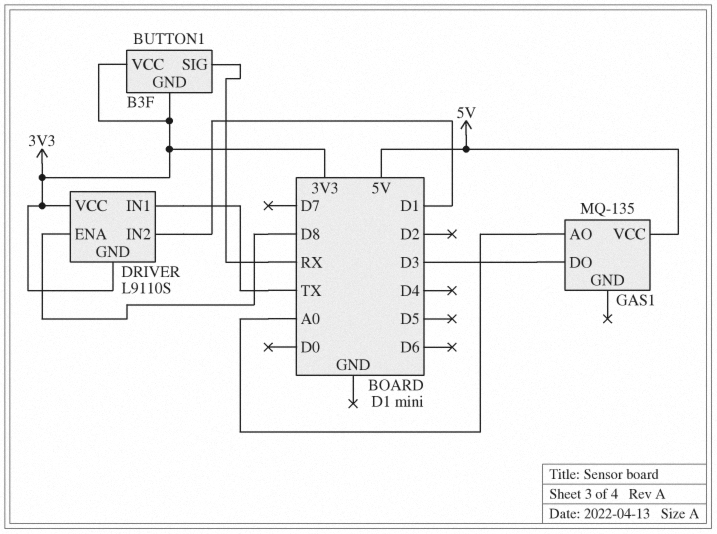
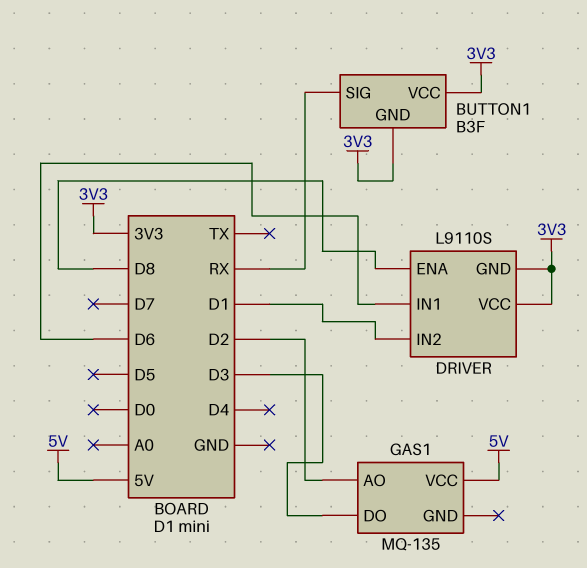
DRIVER pin IN1: TX -> D6
GAS1 pin AO: A0 -> D2

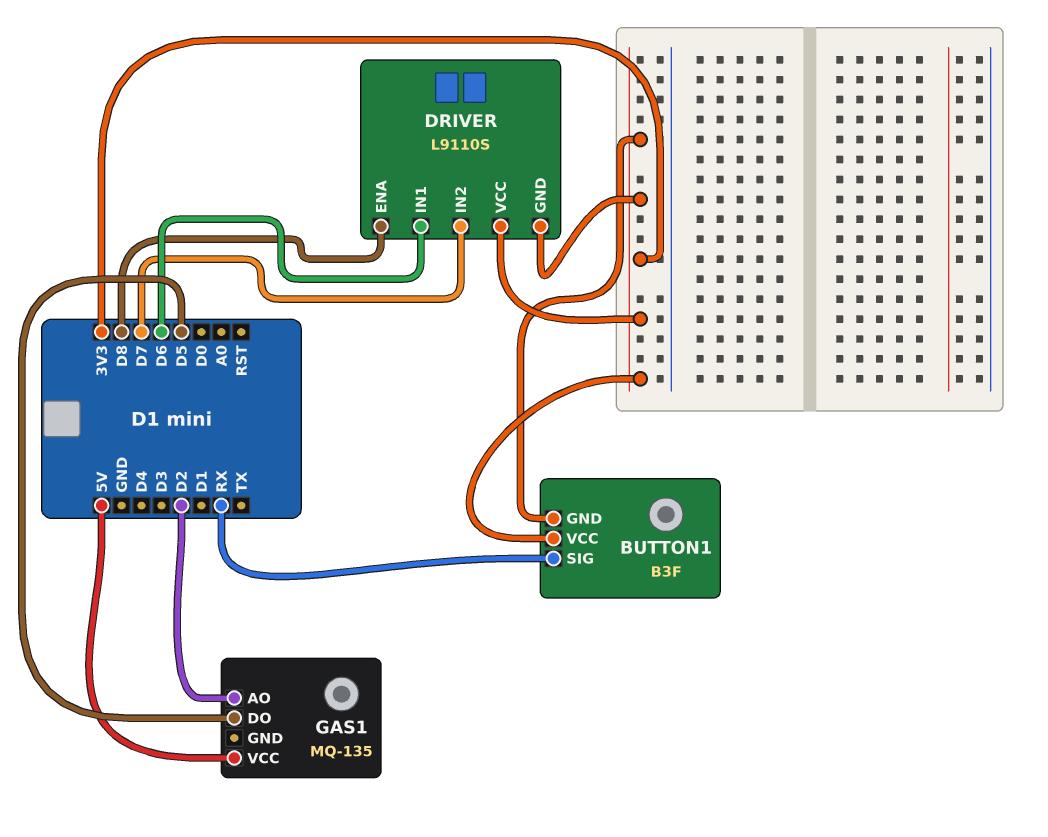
DRIVER pin IN2: D1 -> D7
GAS1 pin DO: D3 -> D5

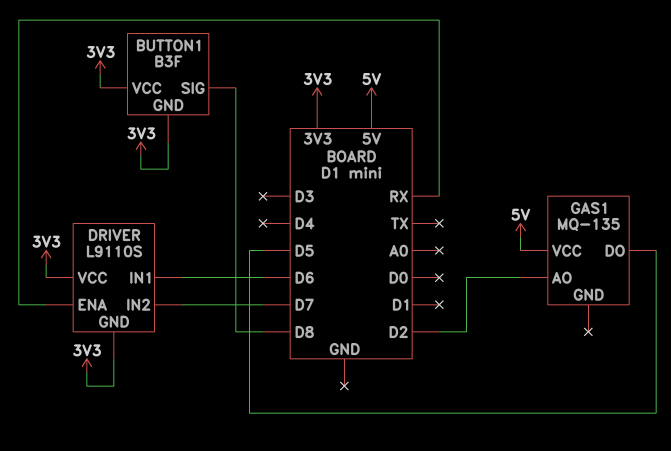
BUTTON1 pin SIG: RX -> D8
DRIVER pin ENA: D8 -> RX

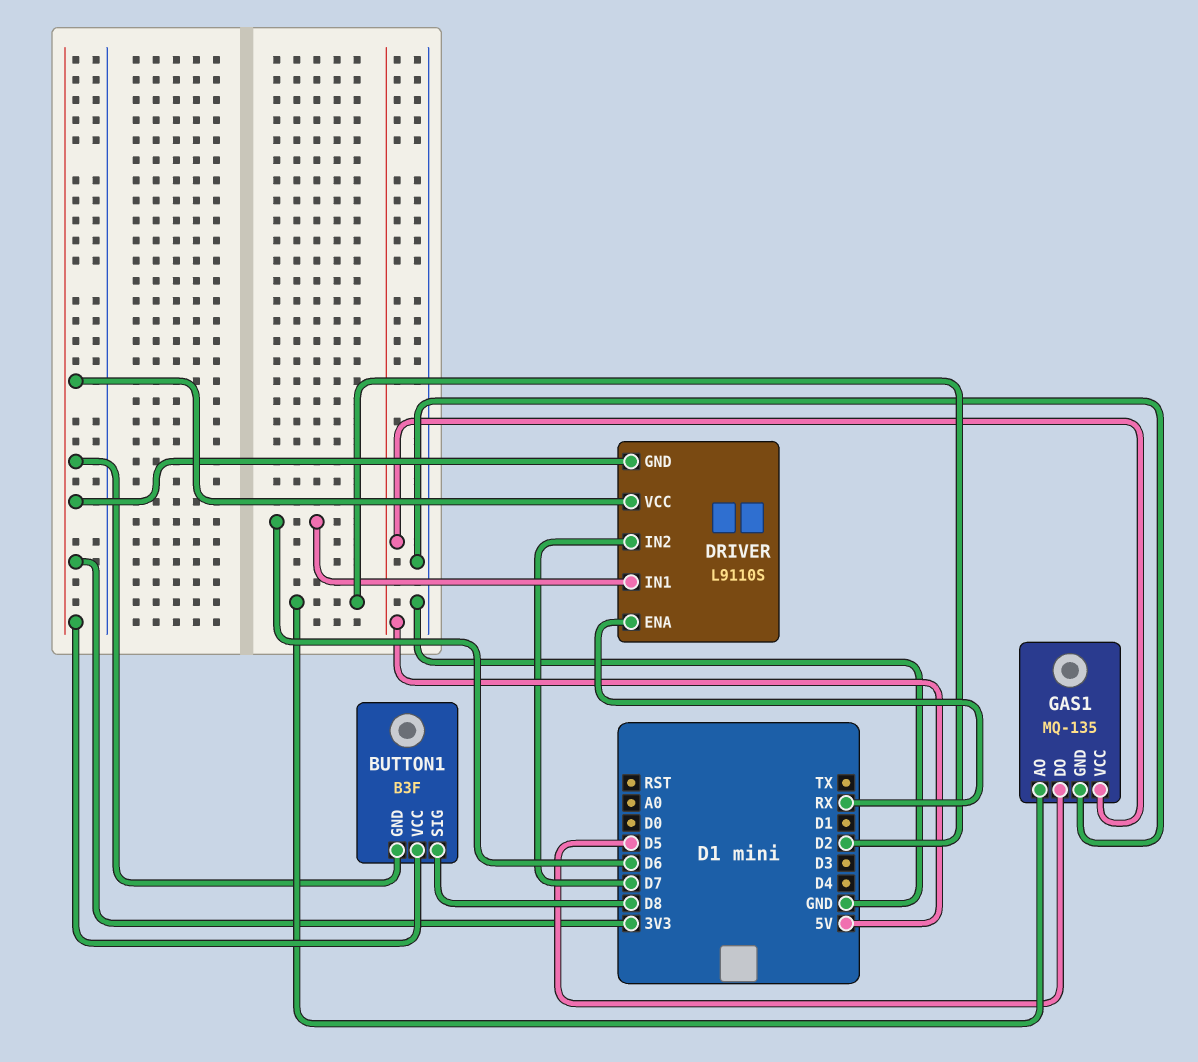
GAS1 pin GND: none -> GND

